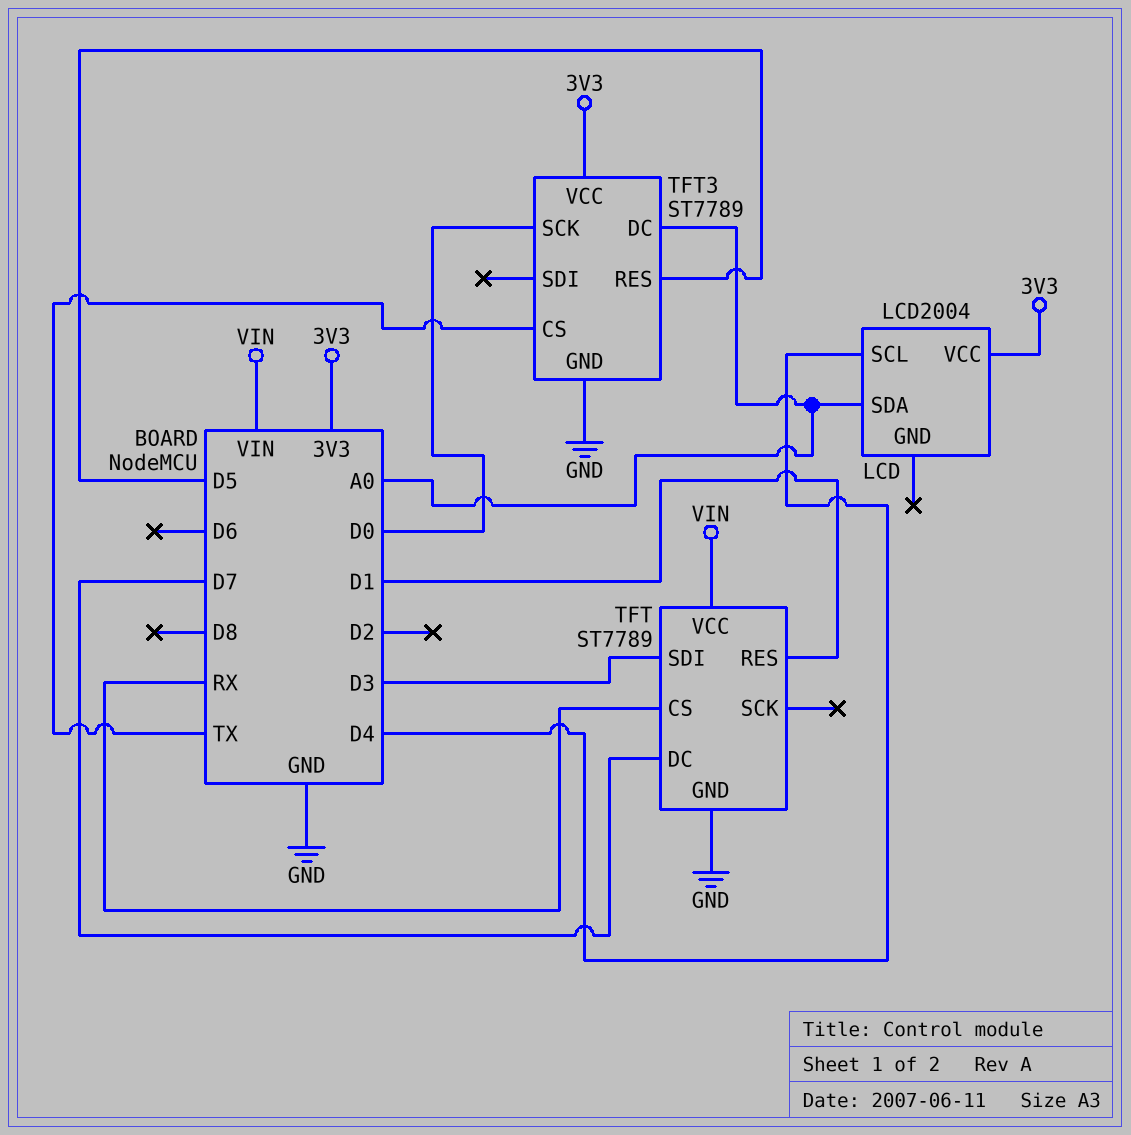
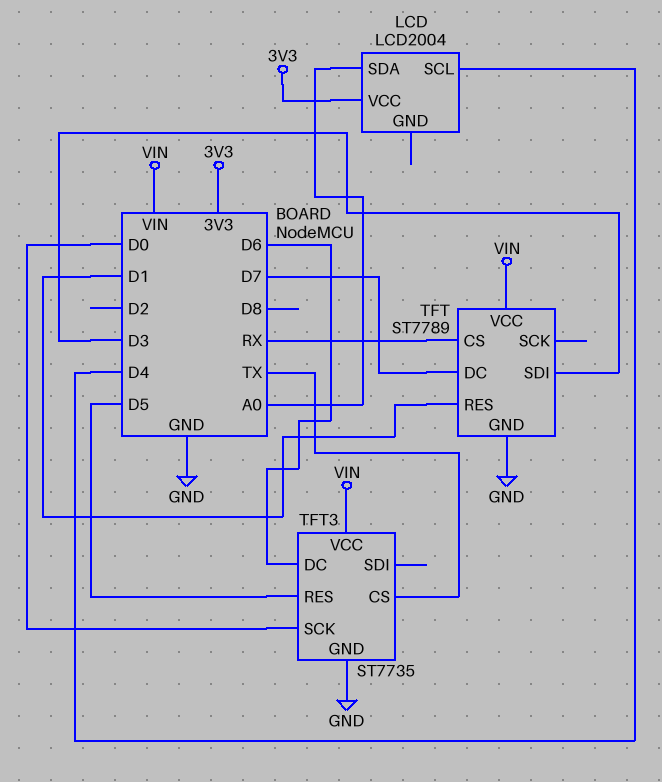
TFT3: ST7789 -> ST7735
TFT3 pin DC: A0 -> D6
TFT3 pin VCC: 3V3 -> VIN

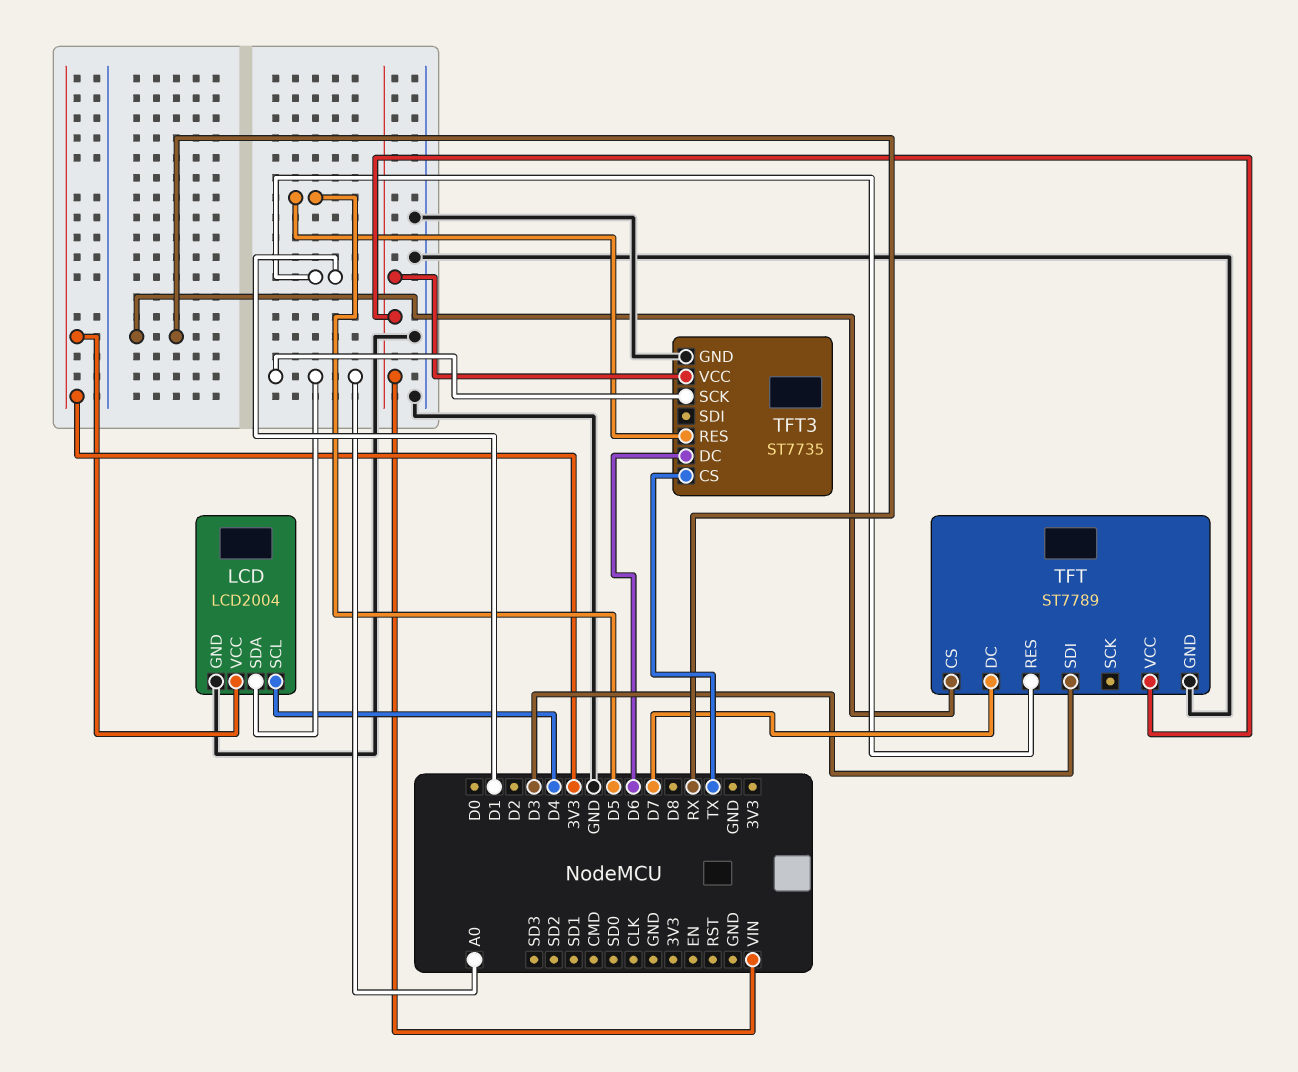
LCD pin GND: none -> GND
TFT3 pin SCK: D0 -> A0

